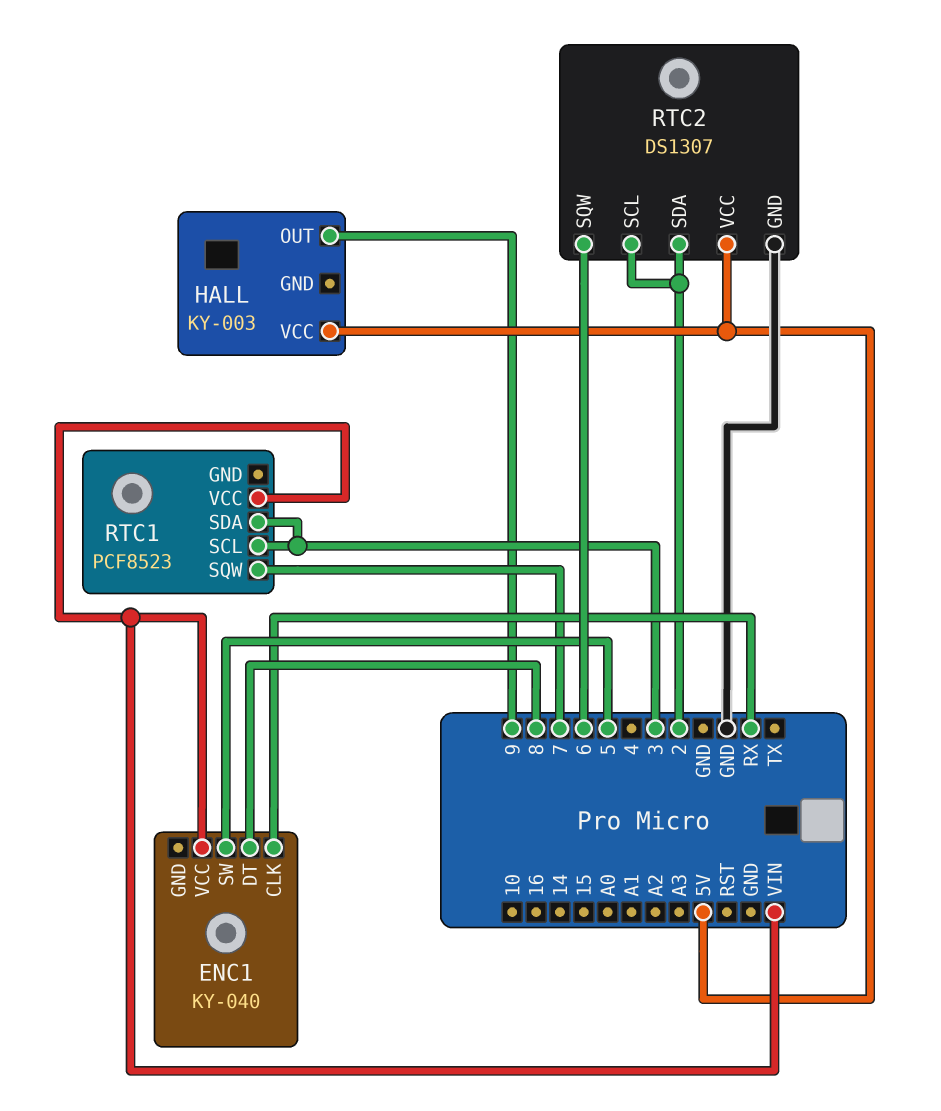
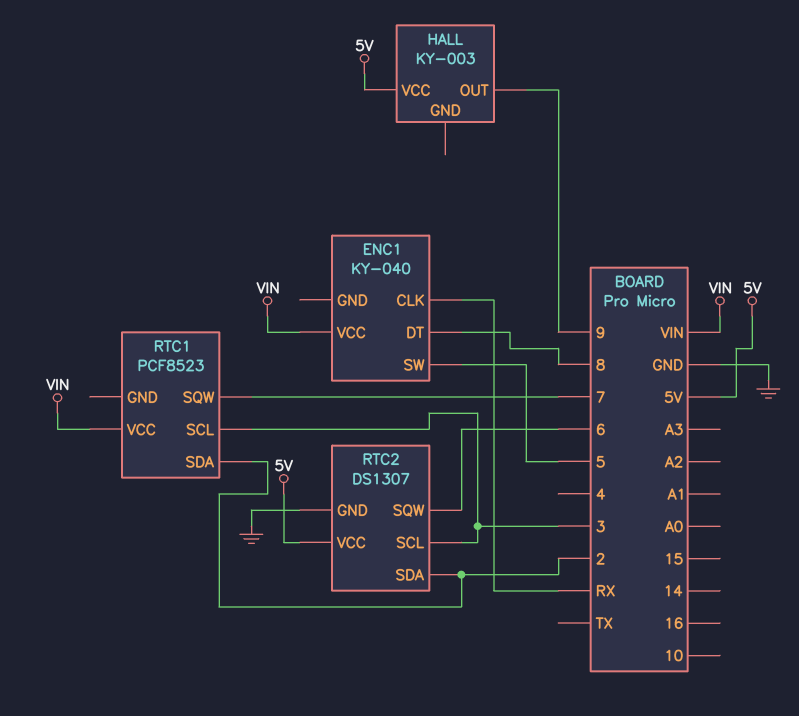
RTC1 pin SDA: 3 -> 2
RTC2 pin SCL: 2 -> 3

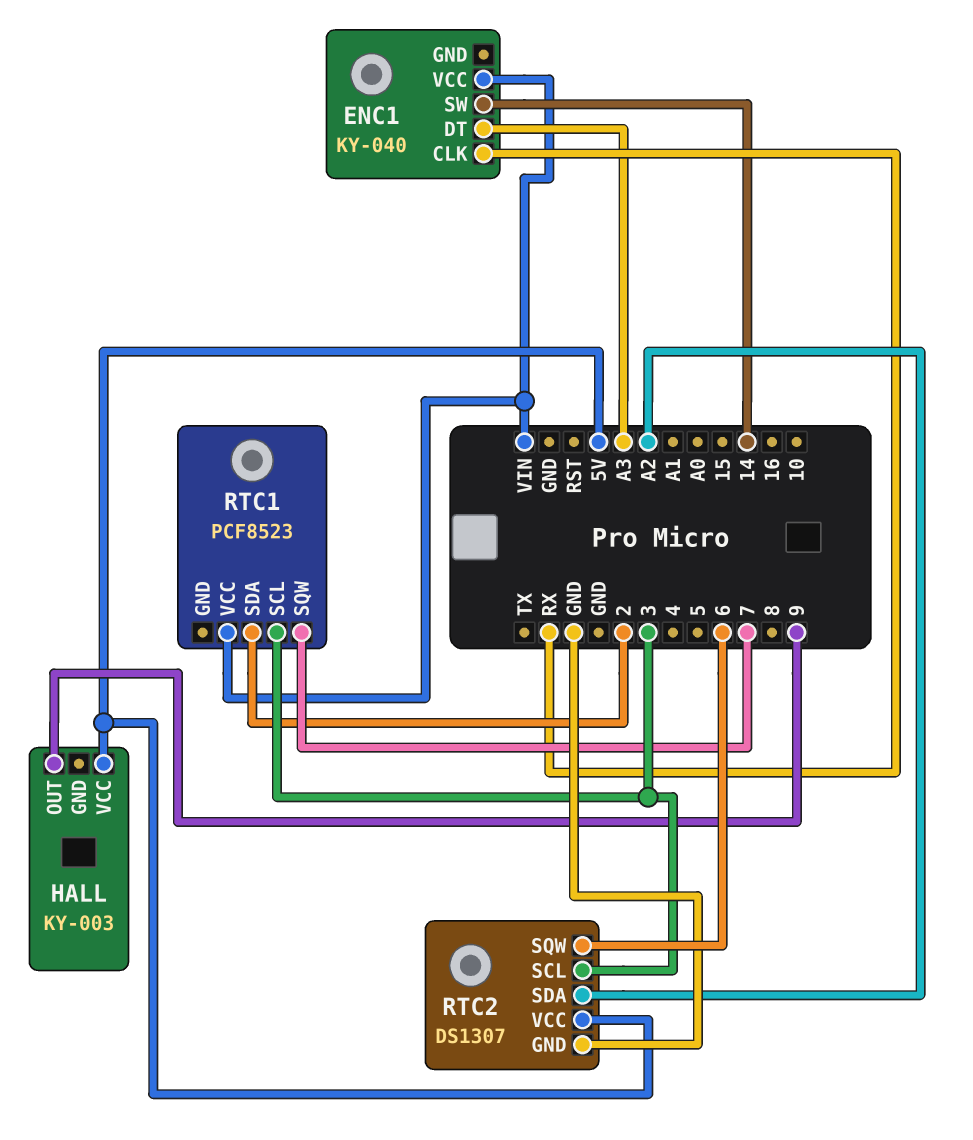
ENC1 pin DT: 8 -> A3
ENC1 pin SW: 5 -> 14
RTC2 pin SDA: 2 -> A2

